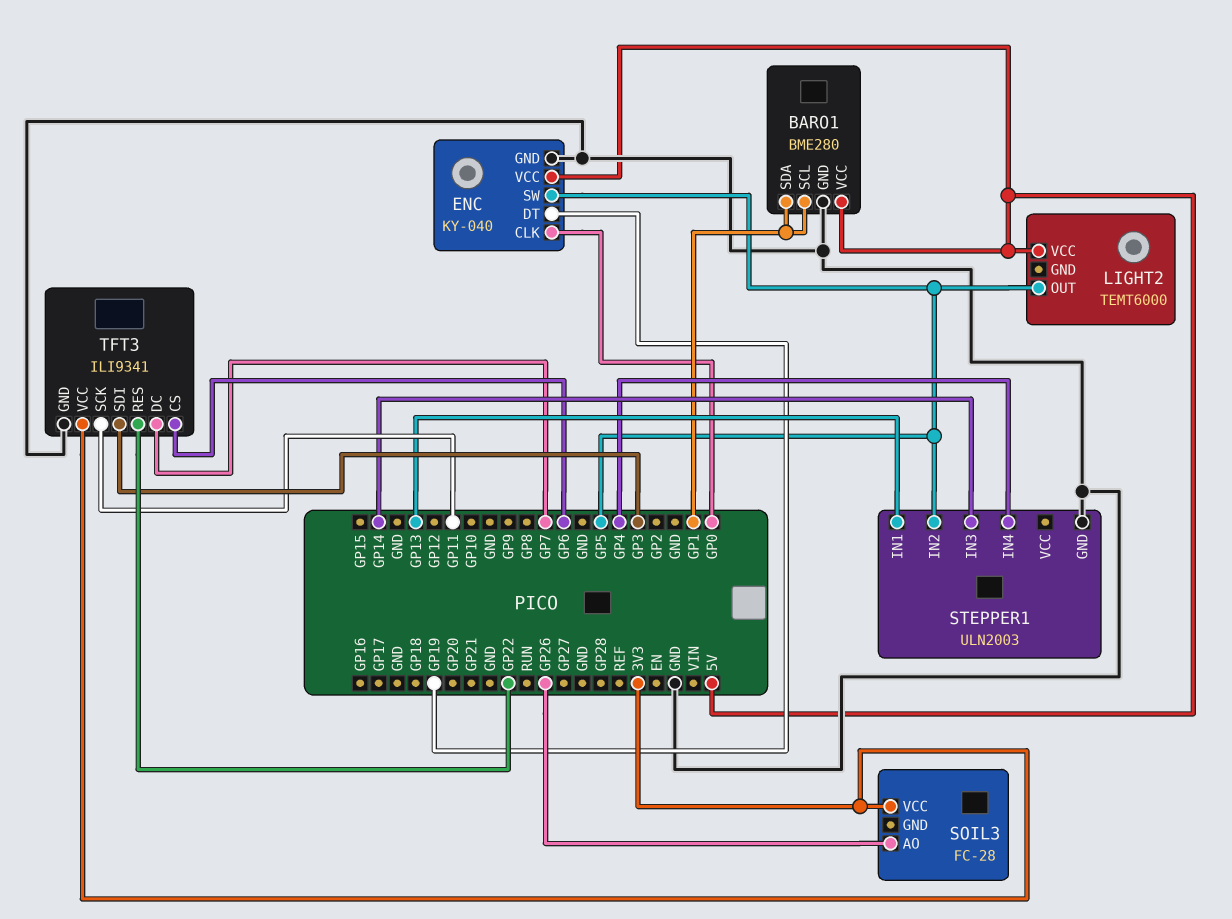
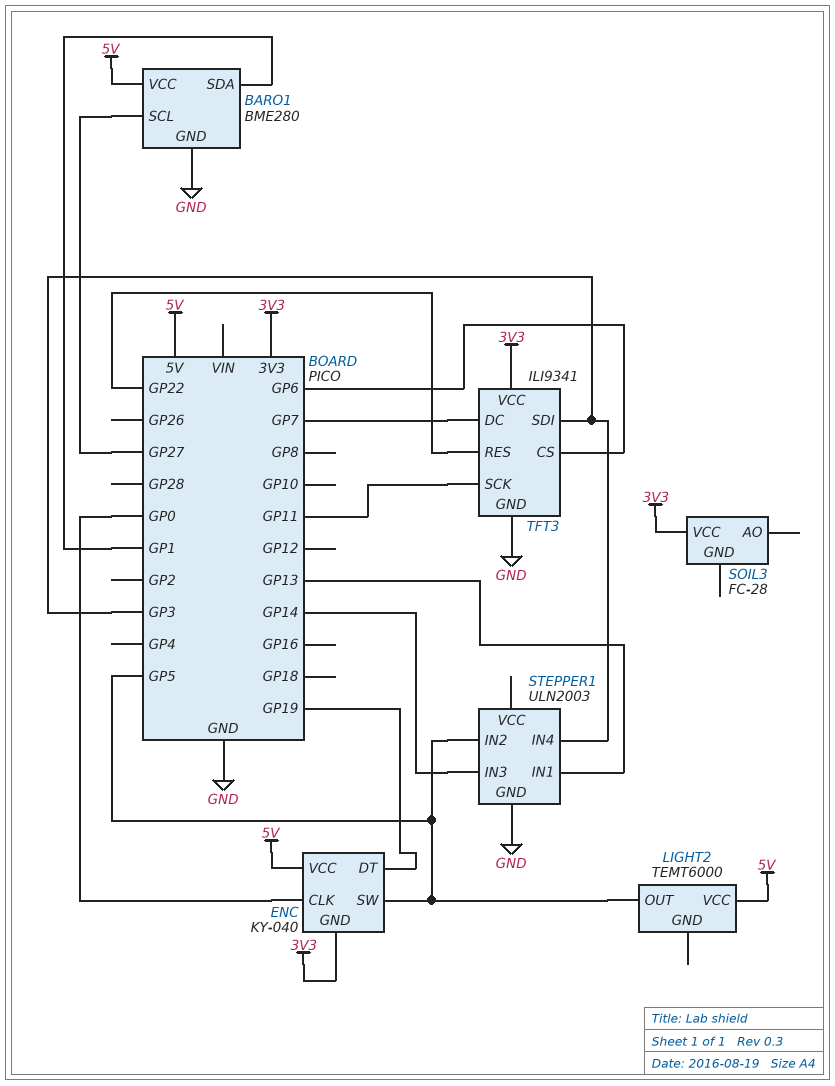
BARO1 pin SCL: GP1 -> GP27
ENC pin GND: GND -> 3V3
SOIL3 pin AO: GP26 -> none
STEPPER1 pin IN4: GP4 -> GP3

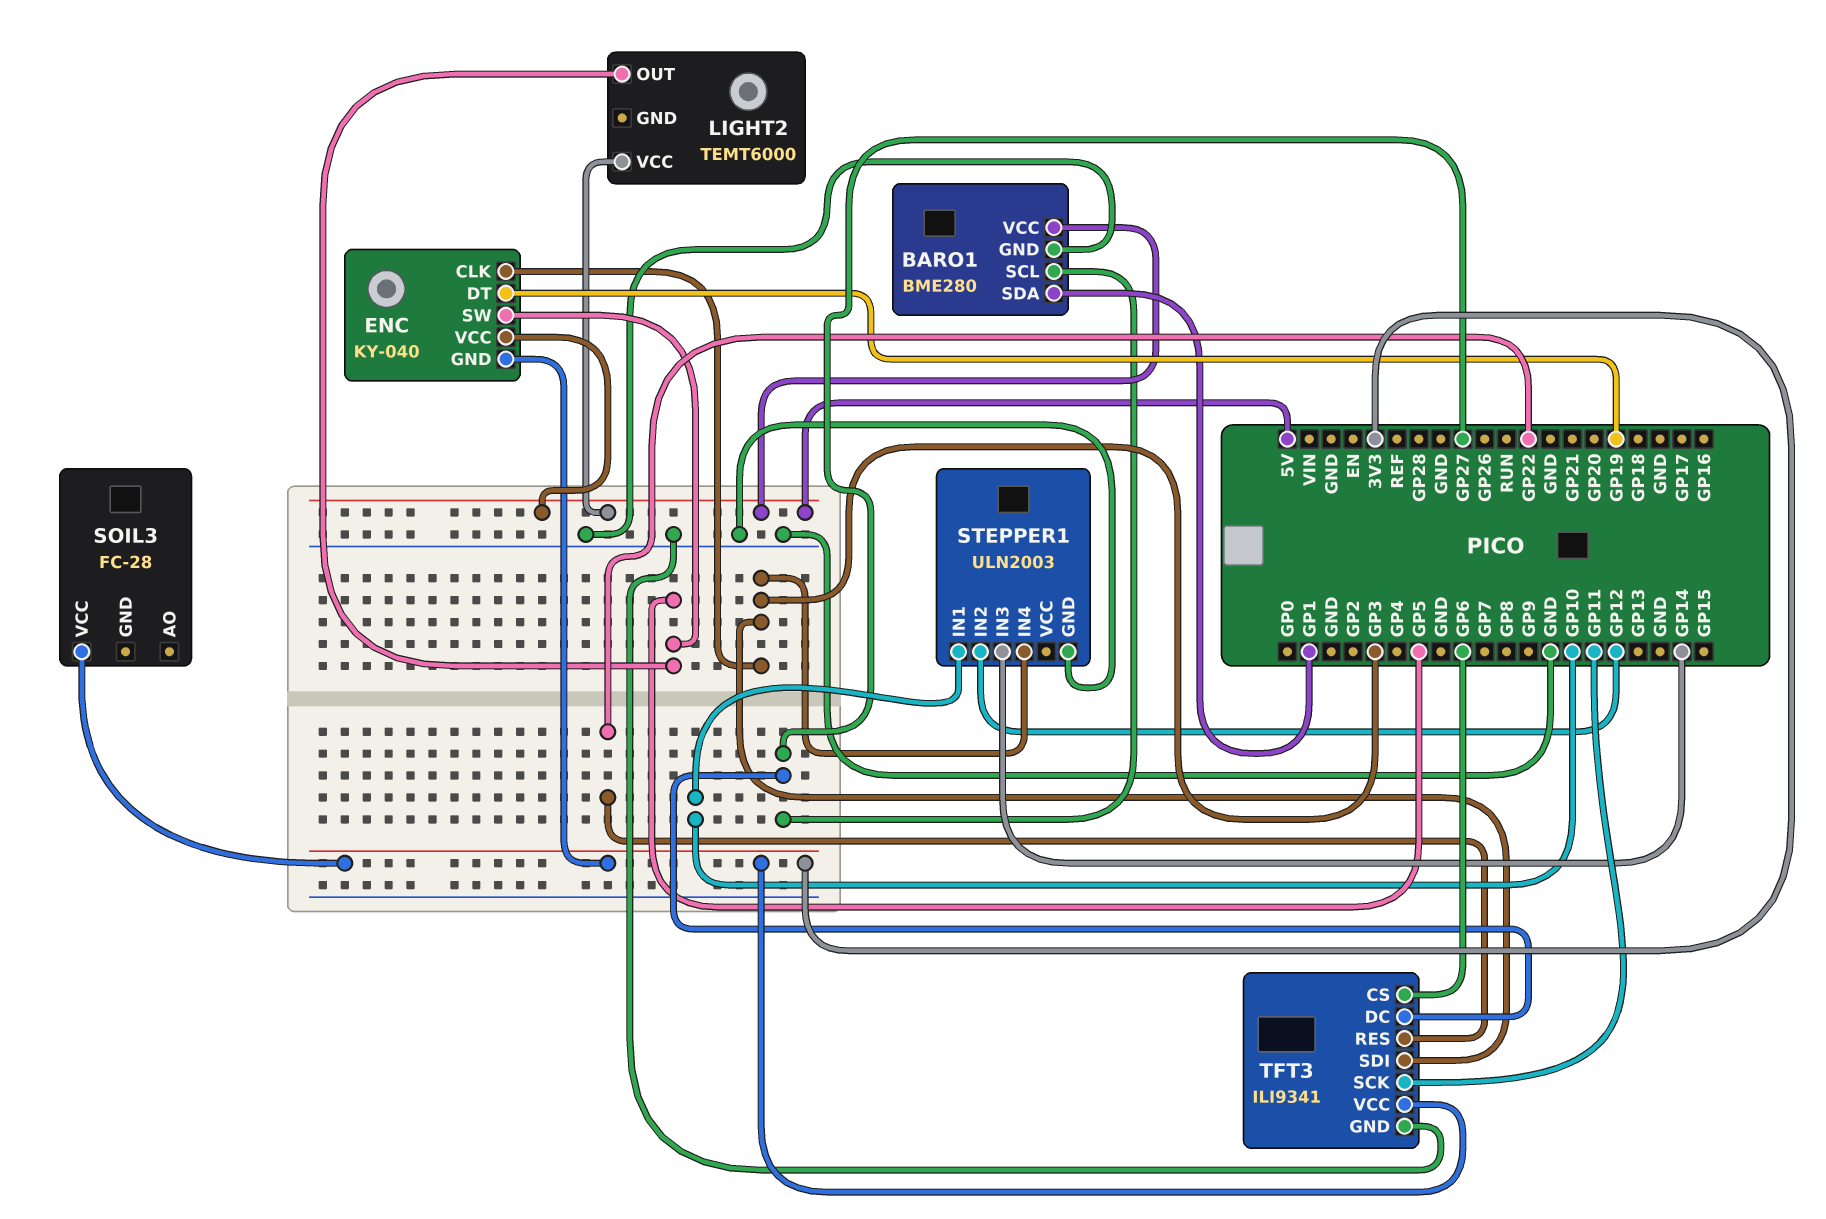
ENC pin CLK: GP0 -> GP3
STEPPER1 pin IN1: GP13 -> GP10
STEPPER1 pin IN2: GP5 -> GP12
TFT3 pin DC: GP7 -> GP27

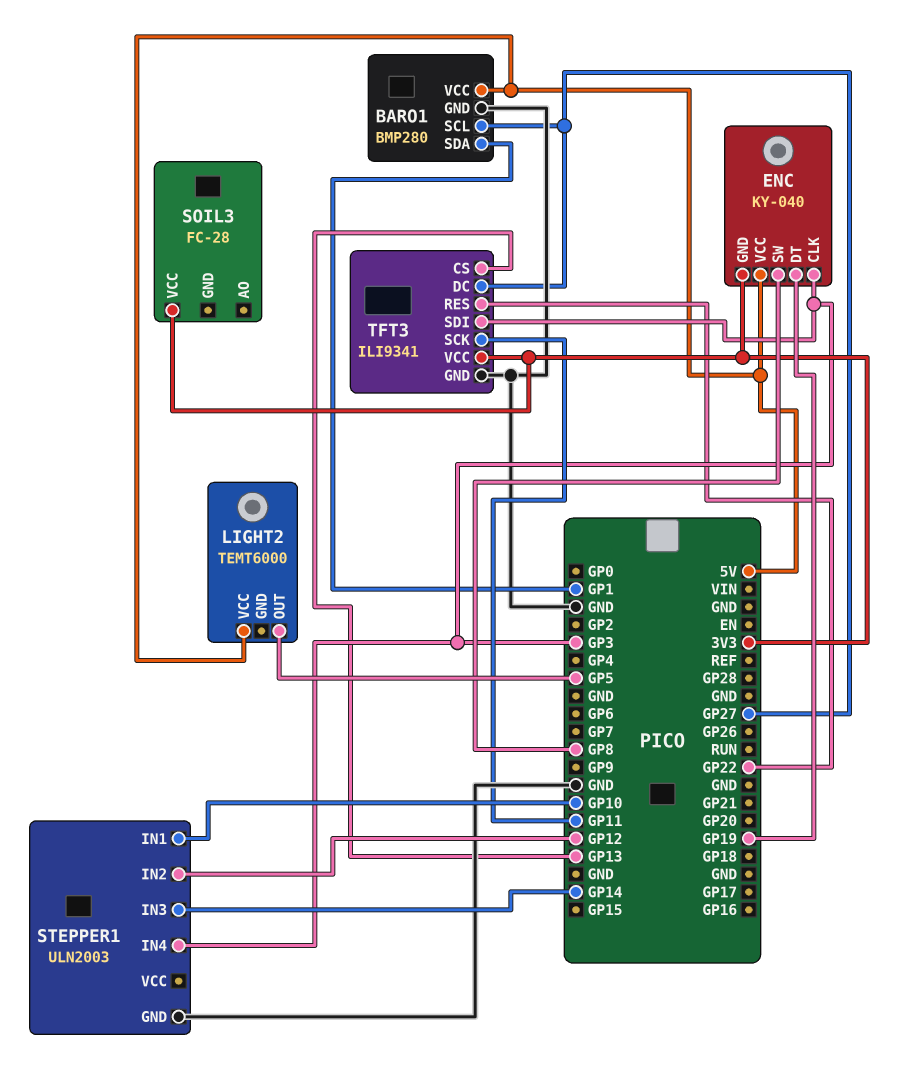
BARO1: BME280 -> BMP280
ENC pin SW: GP5 -> GP8
TFT3 pin CS: GP6 -> GP13

